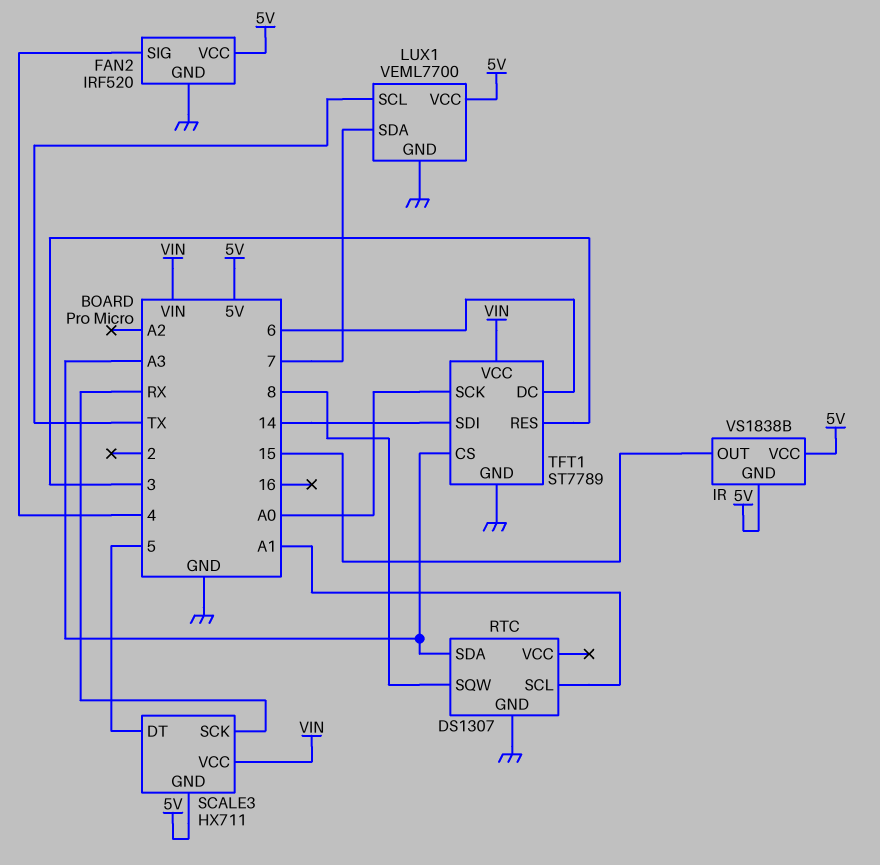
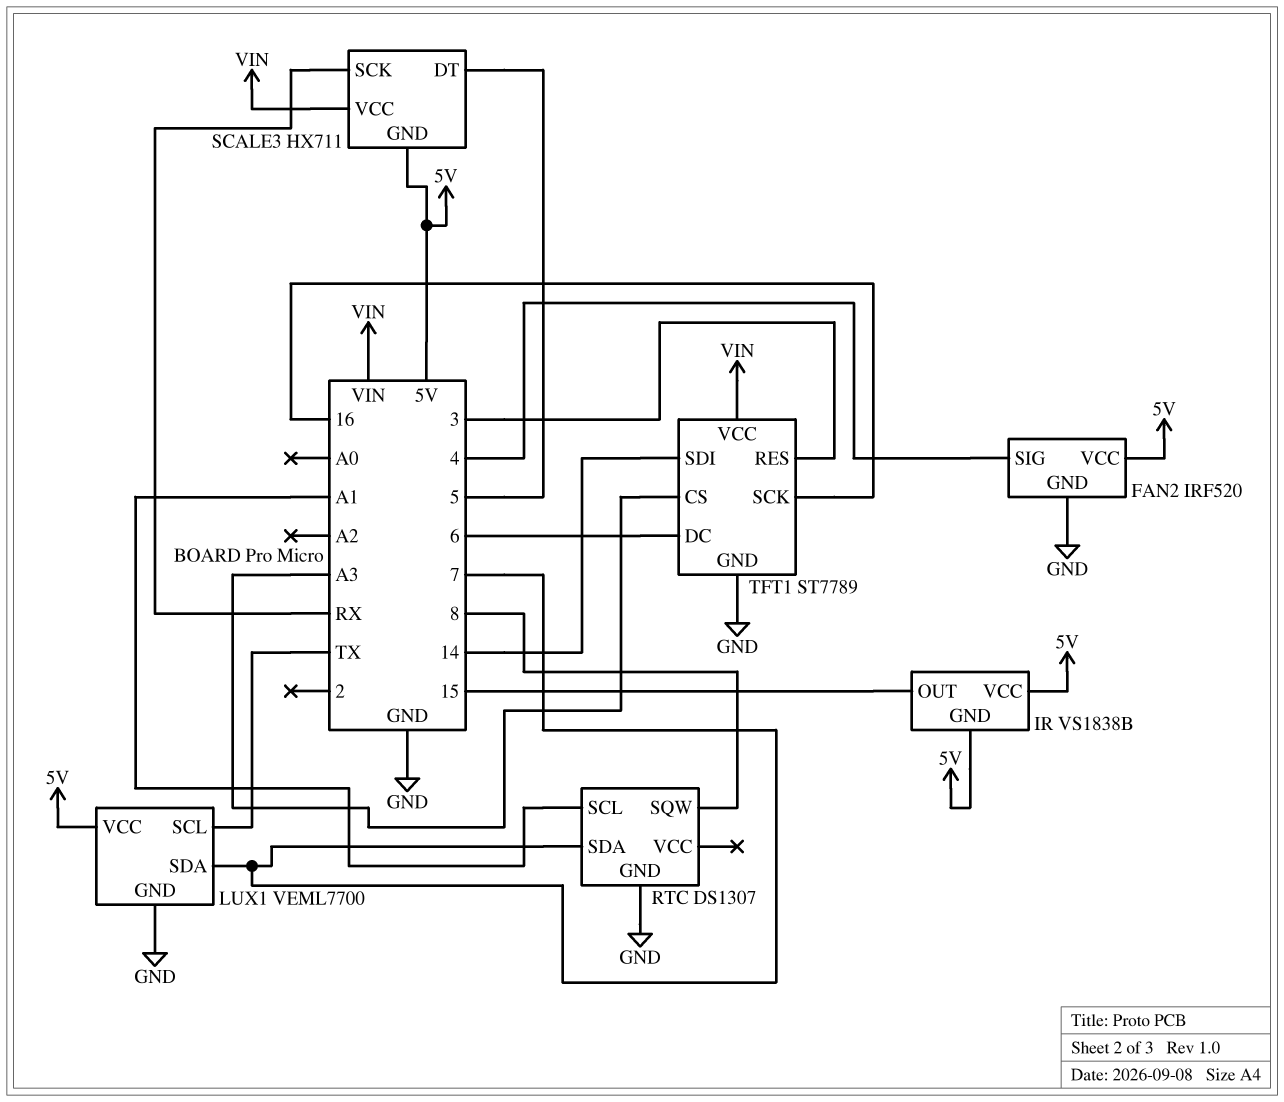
RTC pin SDA: A3 -> 7
TFT1 pin SCK: A0 -> 16

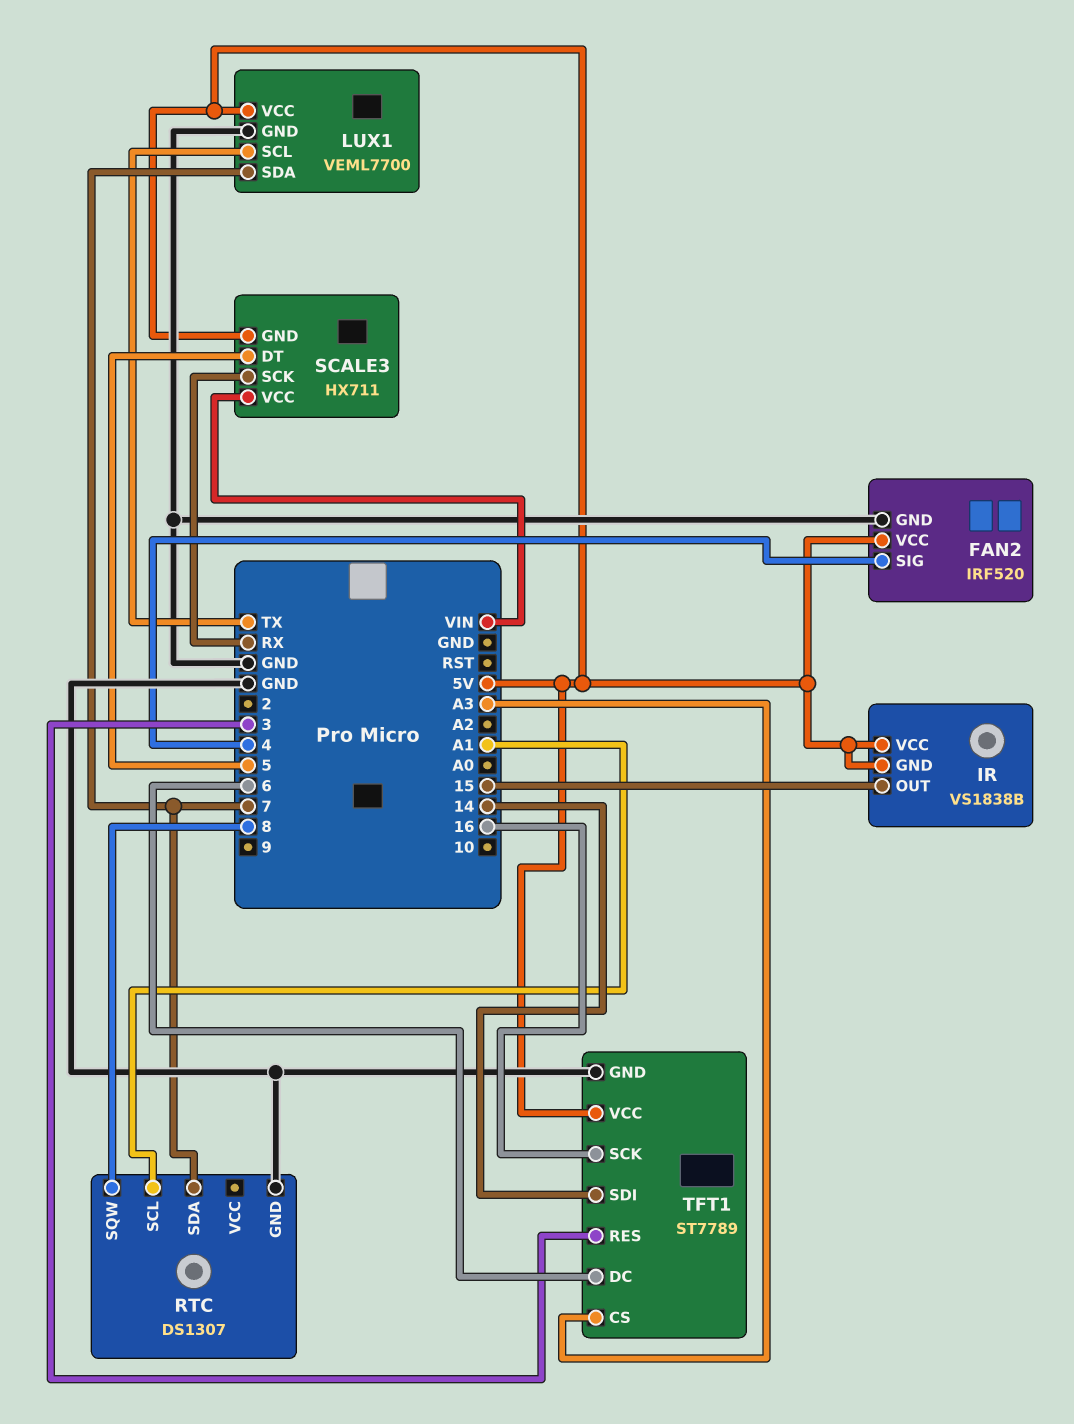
TFT1 pin VCC: VIN -> 5V

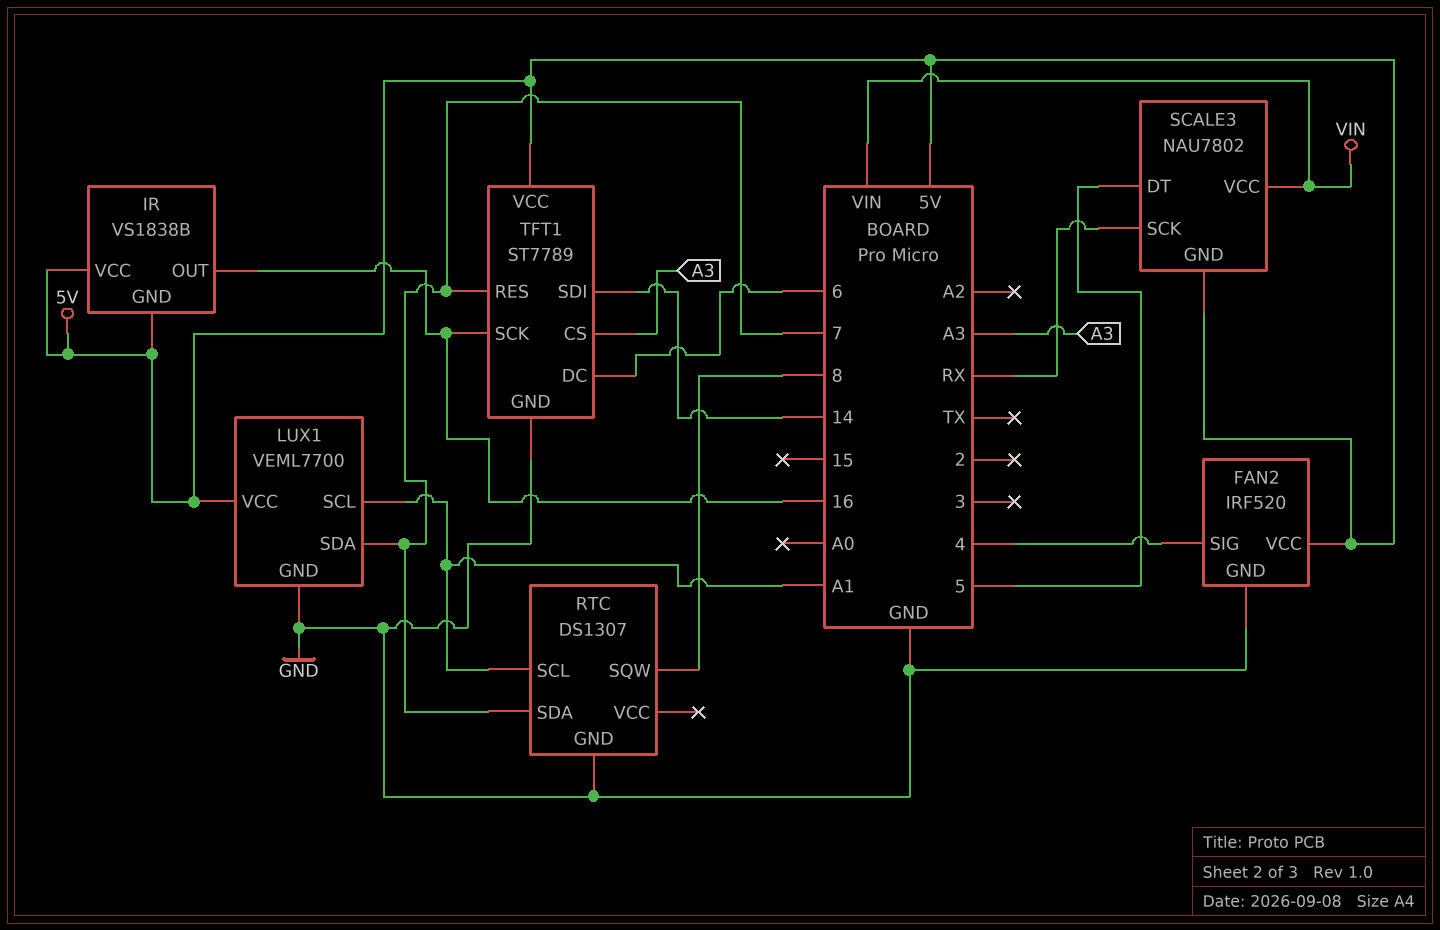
IR pin OUT: 15 -> 16
LUX1 pin SCL: TX -> A1
SCALE3: HX711 -> NAU7802
TFT1 pin RES: 3 -> 7

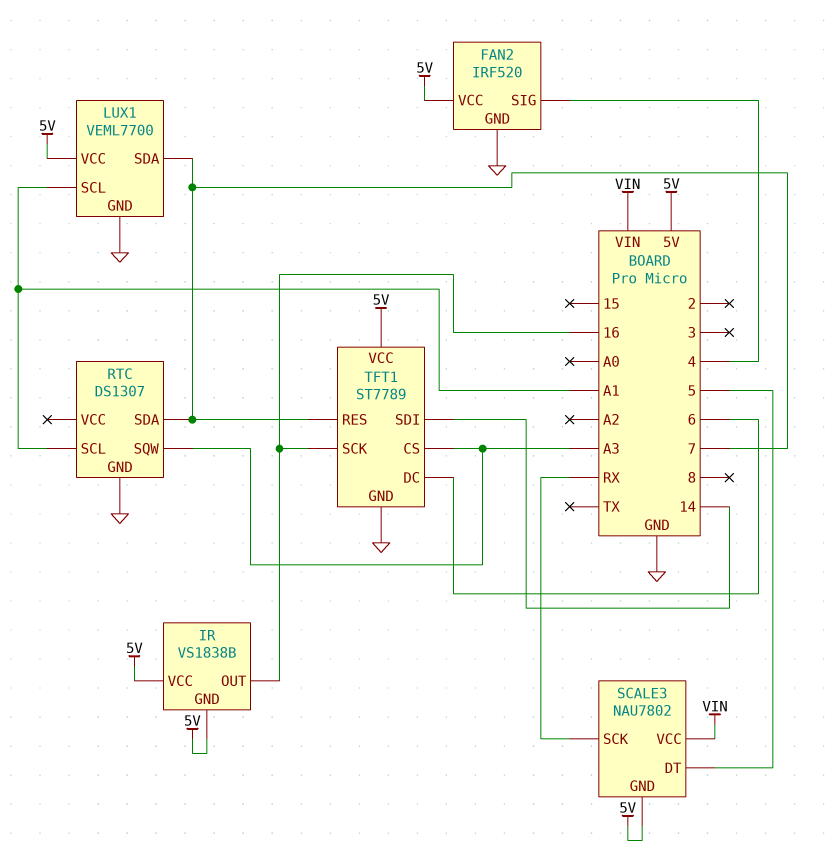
RTC pin SQW: 8 -> A3

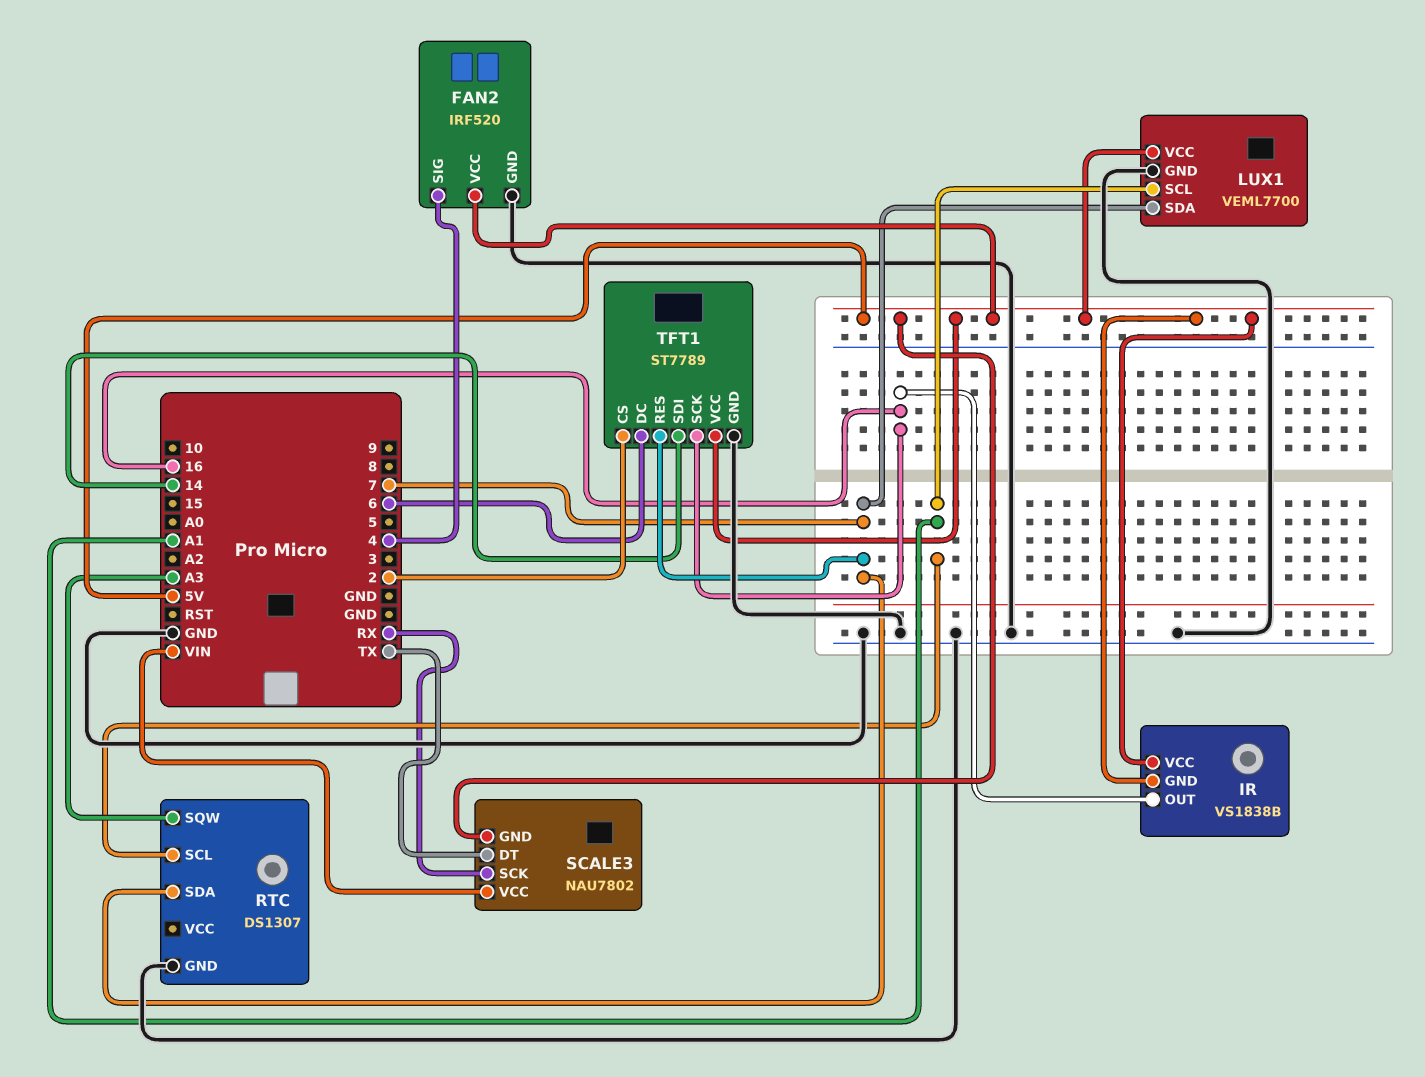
SCALE3 pin DT: 5 -> TX
TFT1 pin CS: A3 -> 2

